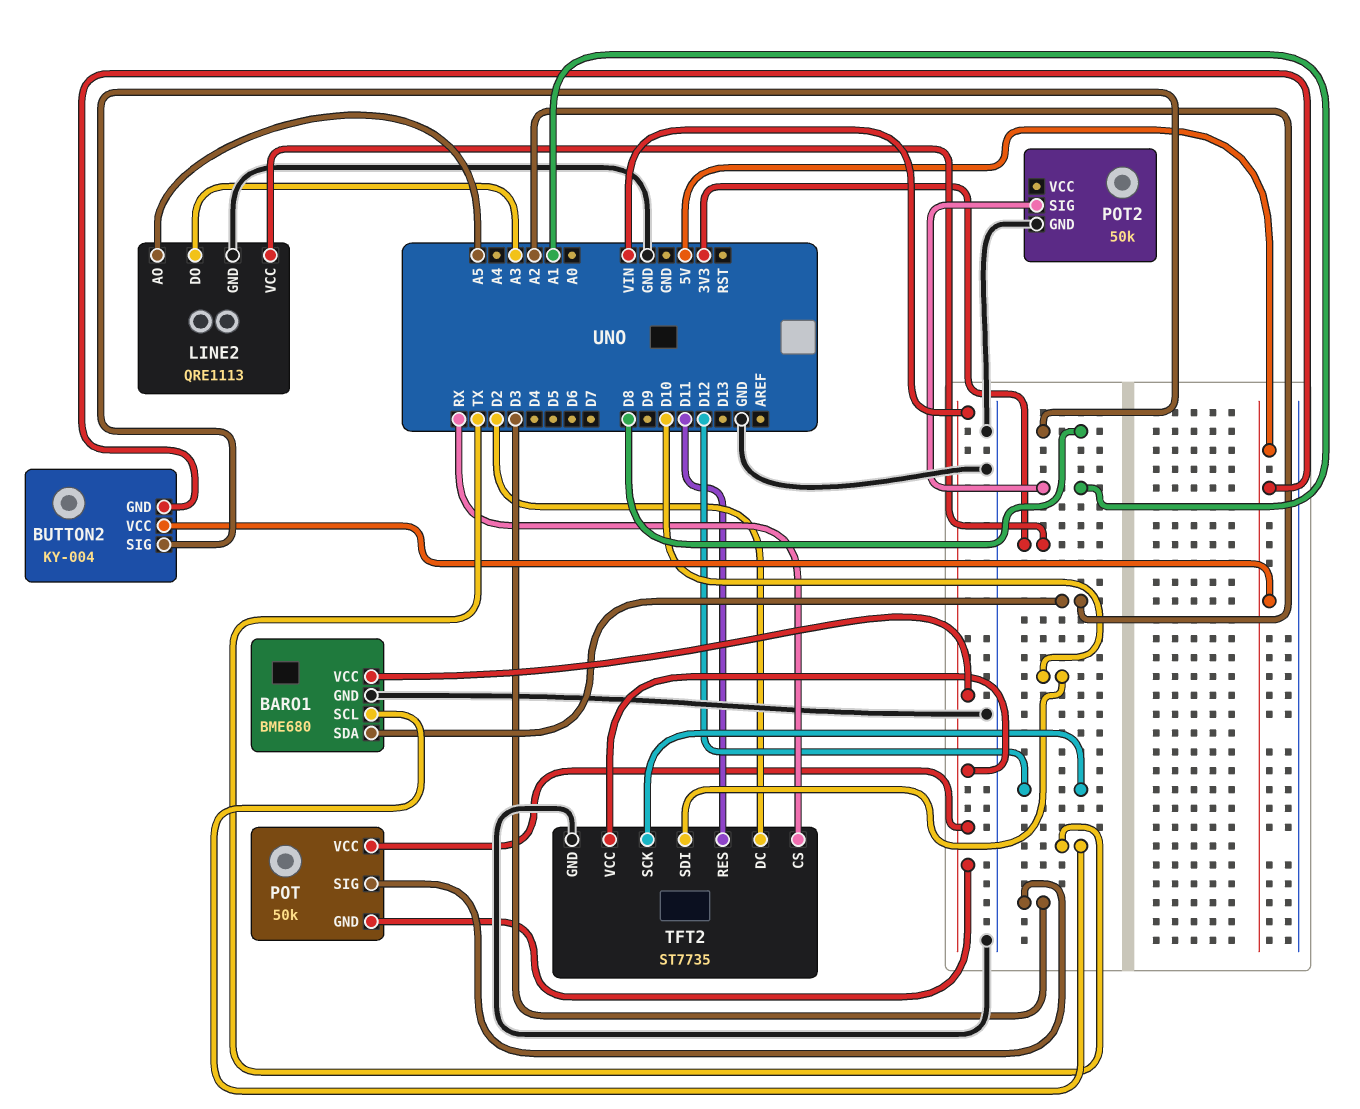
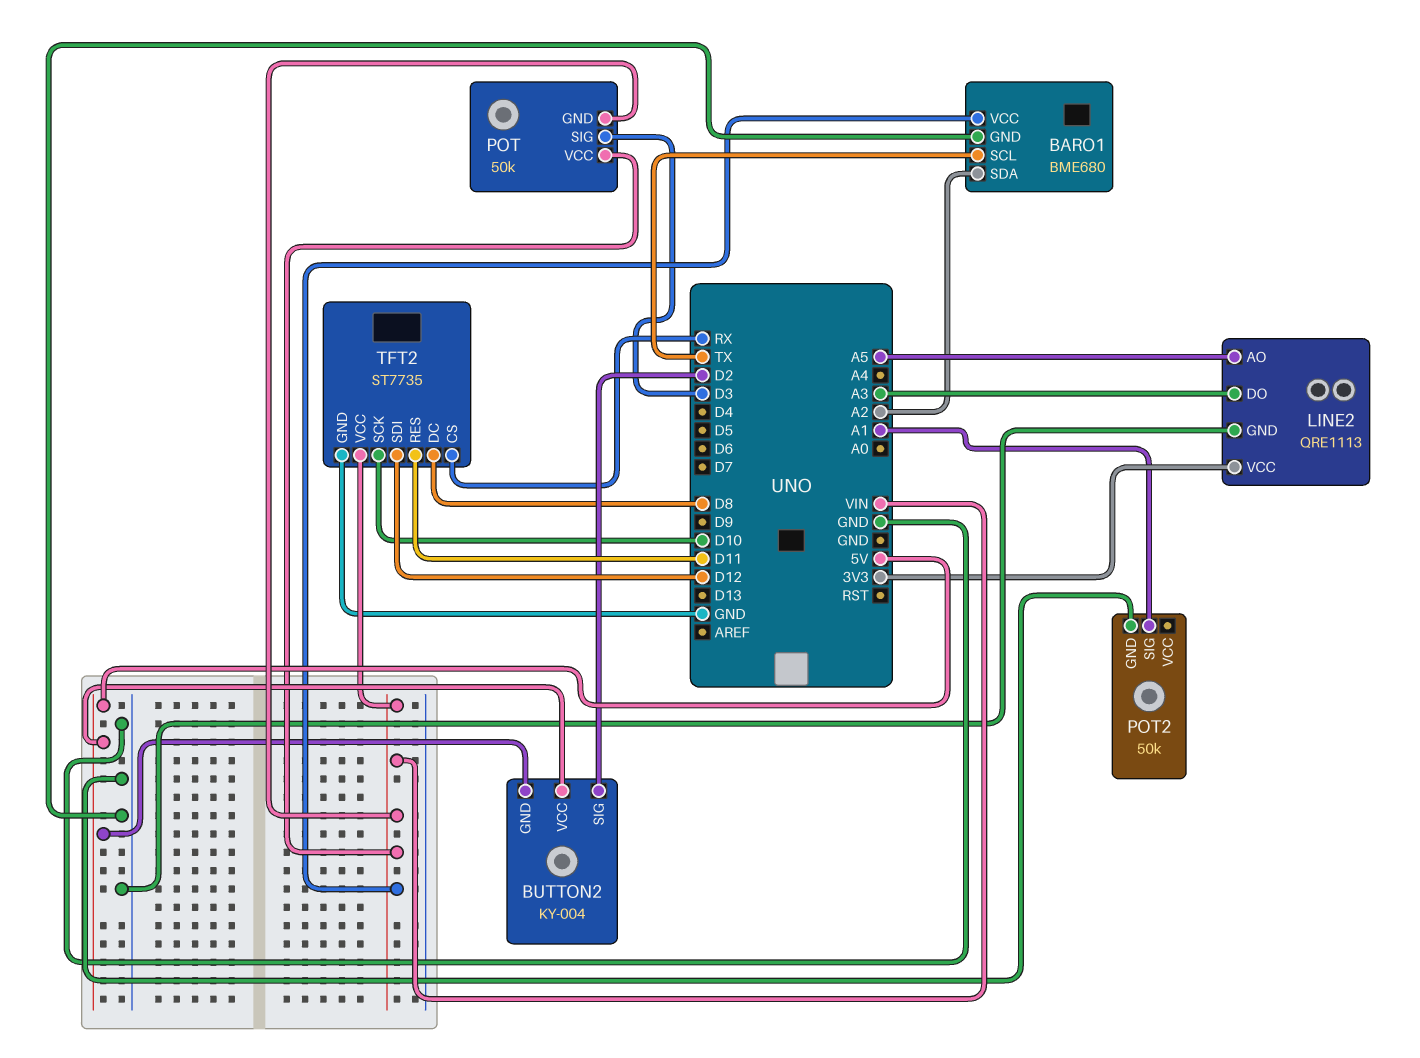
BUTTON2 pin SIG: D8 -> D2
TFT2 pin DC: D2 -> D8
TFT2 pin SCK: D12 -> D10
TFT2 pin SDI: D10 -> D12

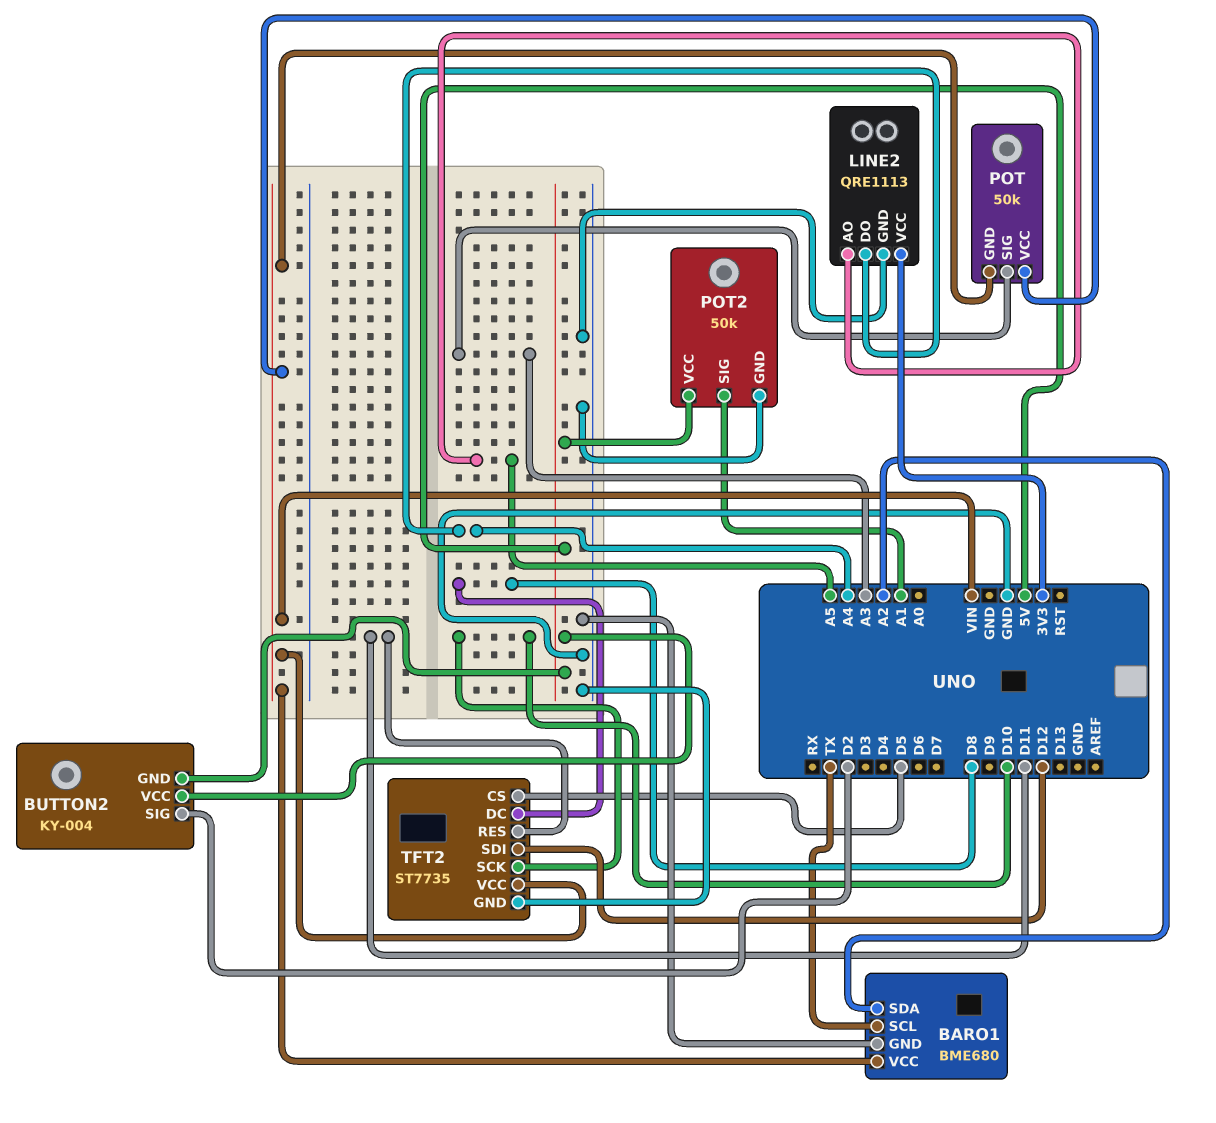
LINE2 pin DO: A3 -> A4
POT pin SIG: D3 -> A3
POT2 pin VCC: none -> 5V
TFT2 pin CS: RX -> D5

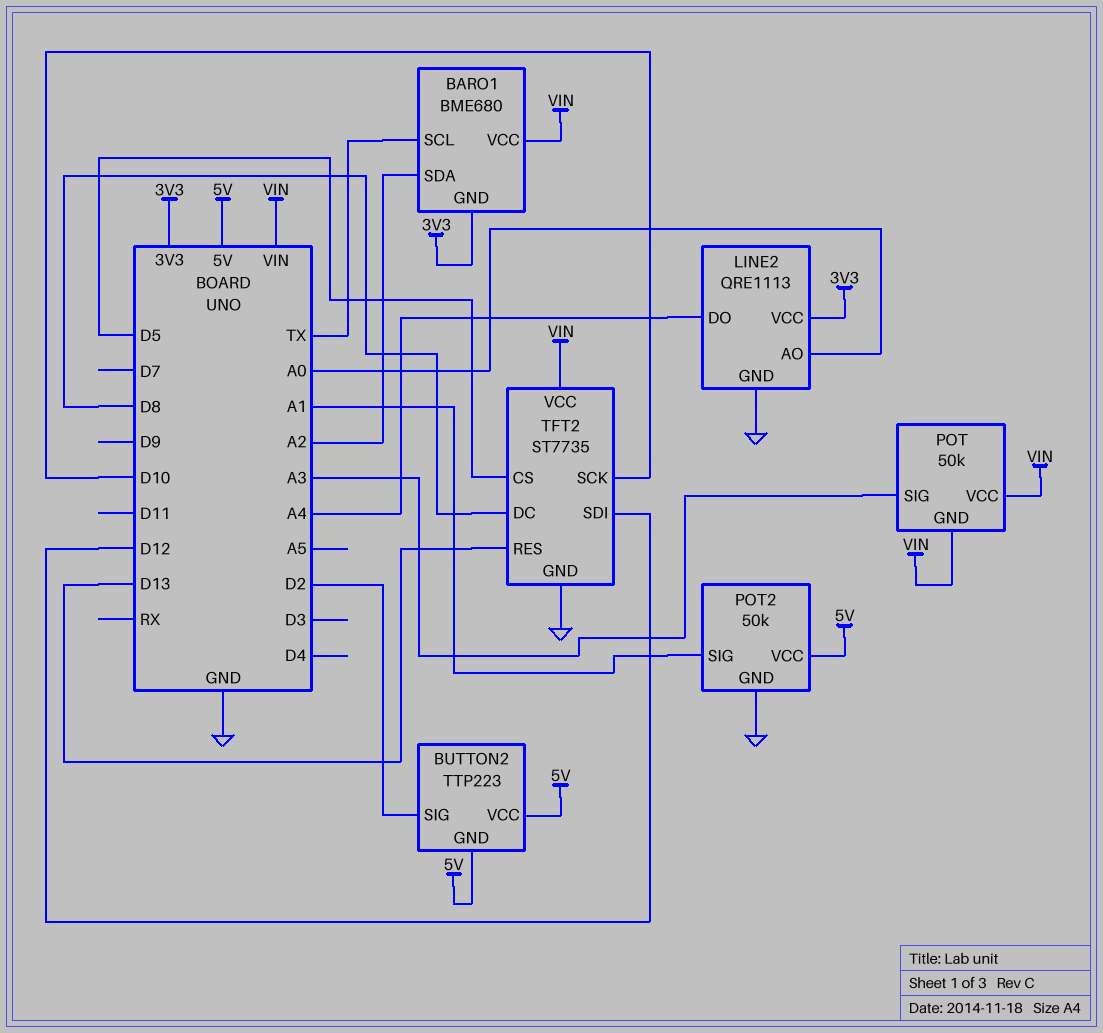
BARO1 pin GND: GND -> 3V3
BUTTON2: KY-004 -> TTP223
LINE2 pin AO: A5 -> A0
TFT2 pin RES: D11 -> D13

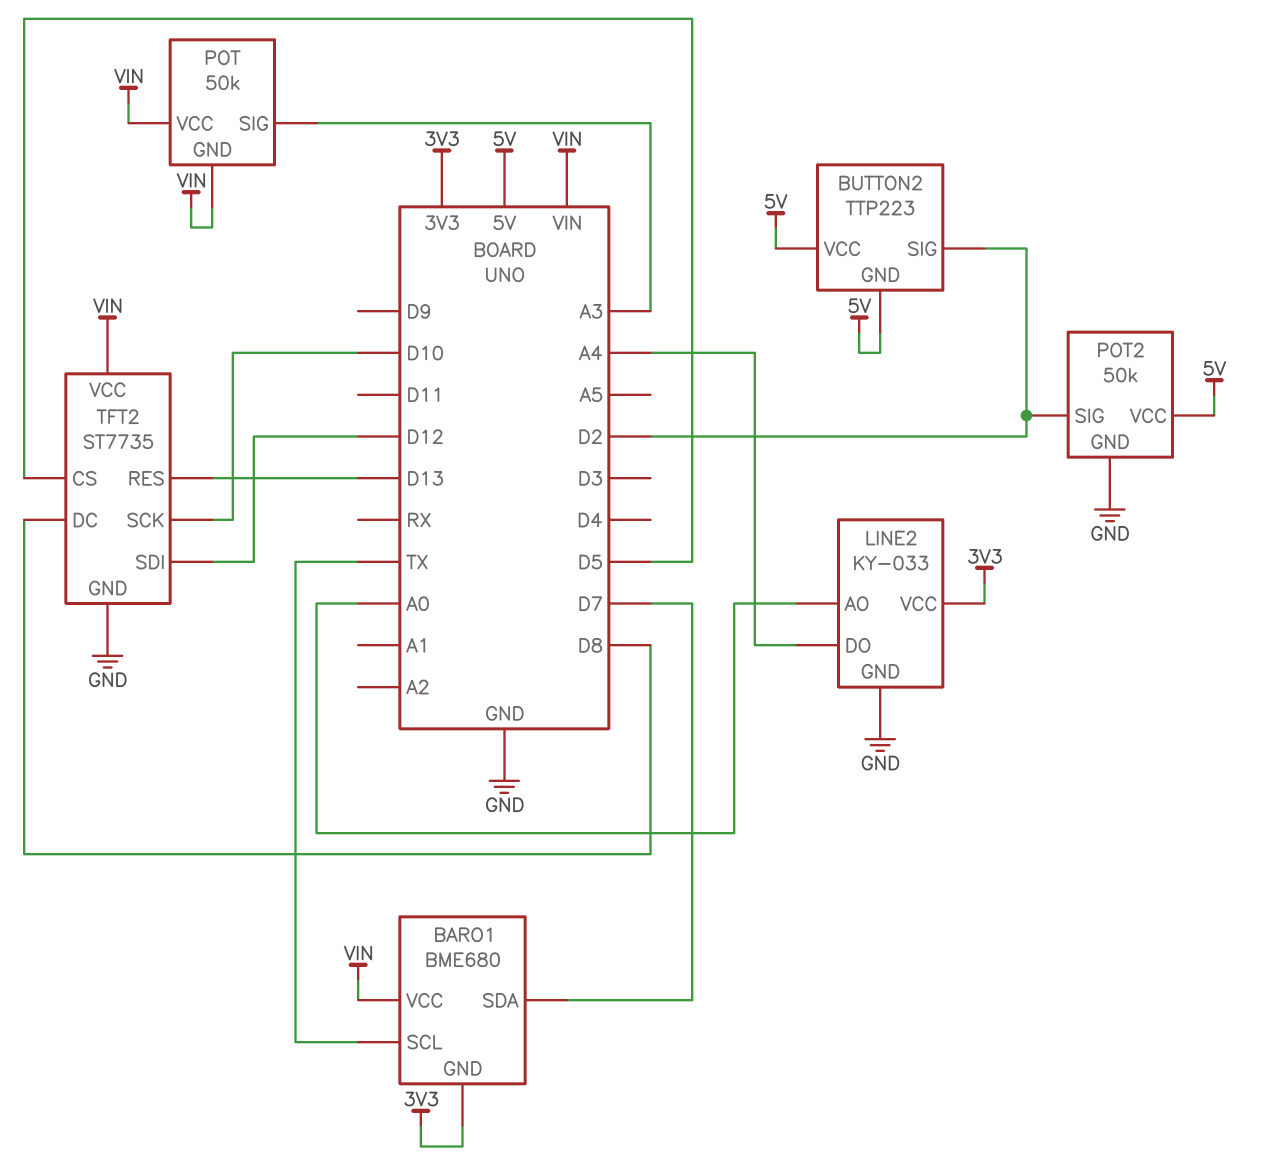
BARO1 pin SDA: A2 -> D7
LINE2: QRE1113 -> KY-033
POT2 pin SIG: A1 -> D2

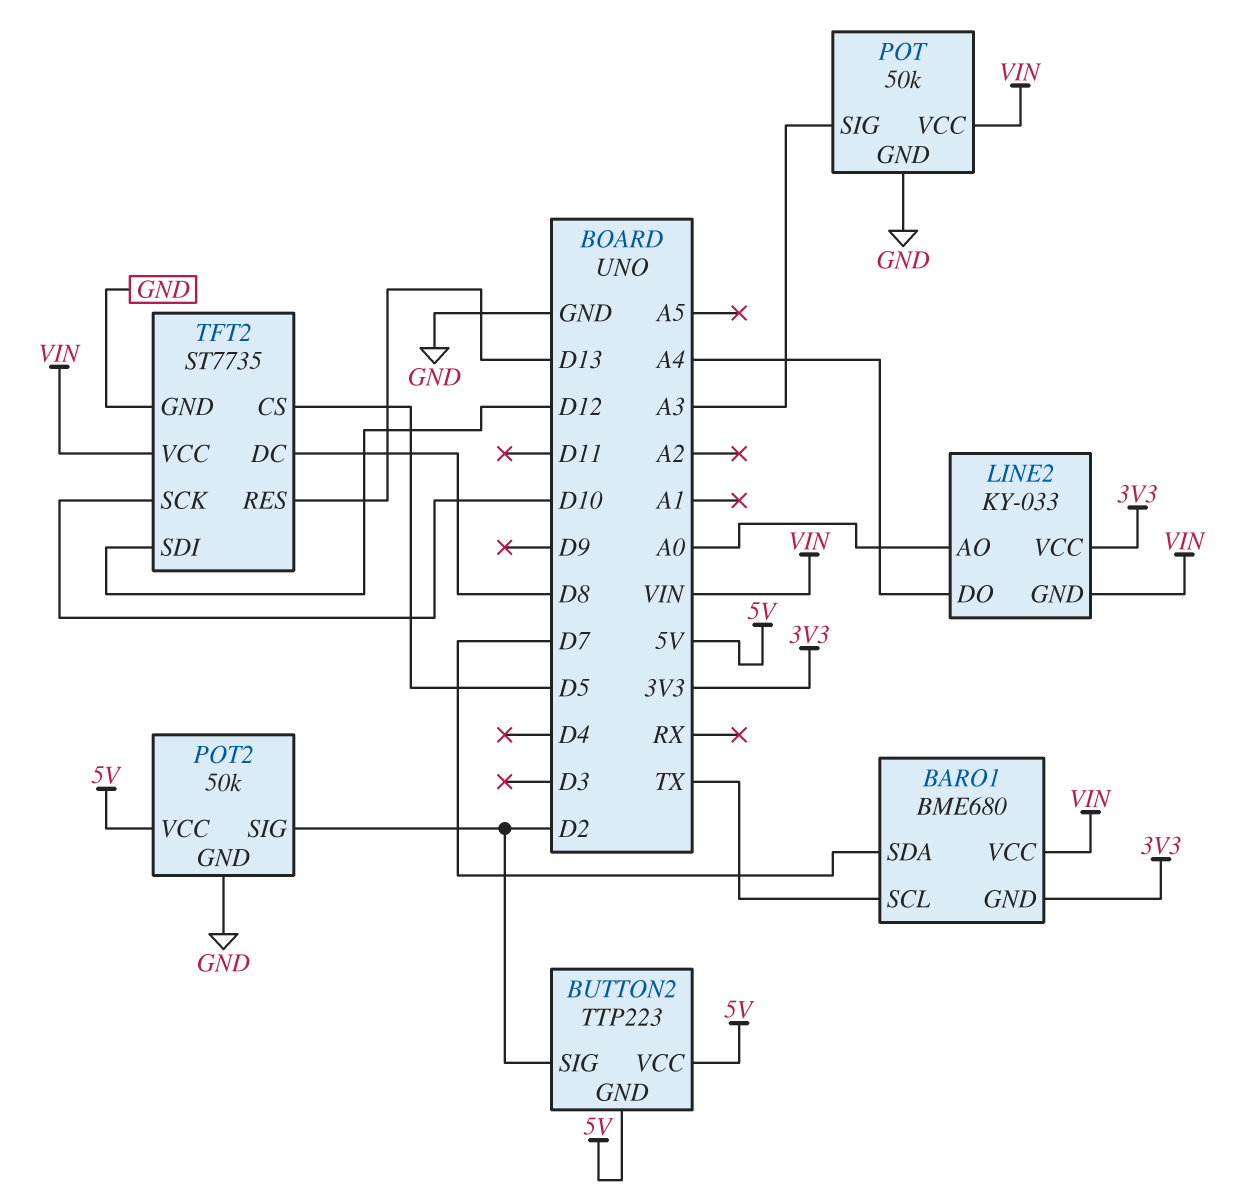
LINE2 pin GND: GND -> VIN
POT pin GND: VIN -> GND

